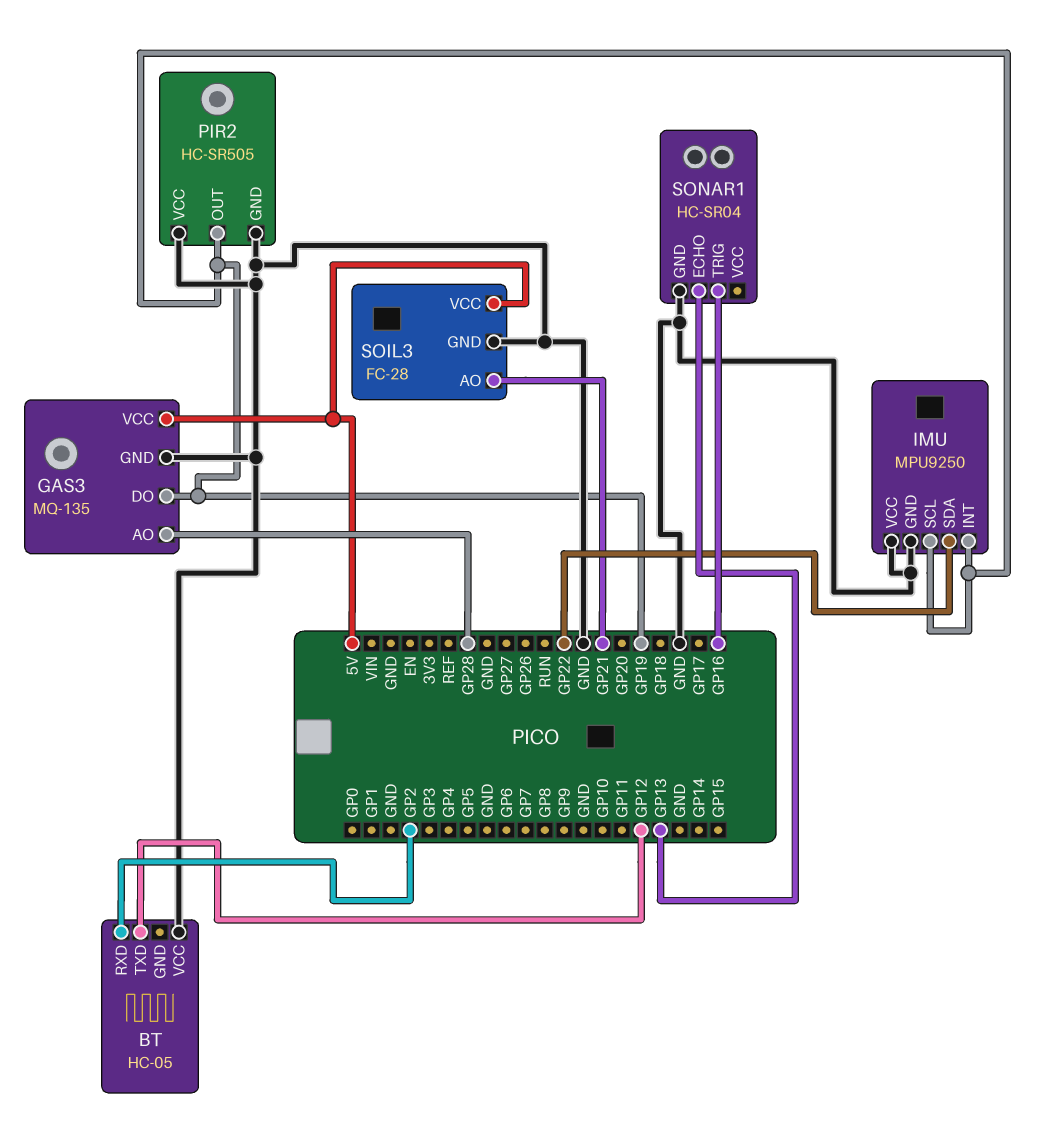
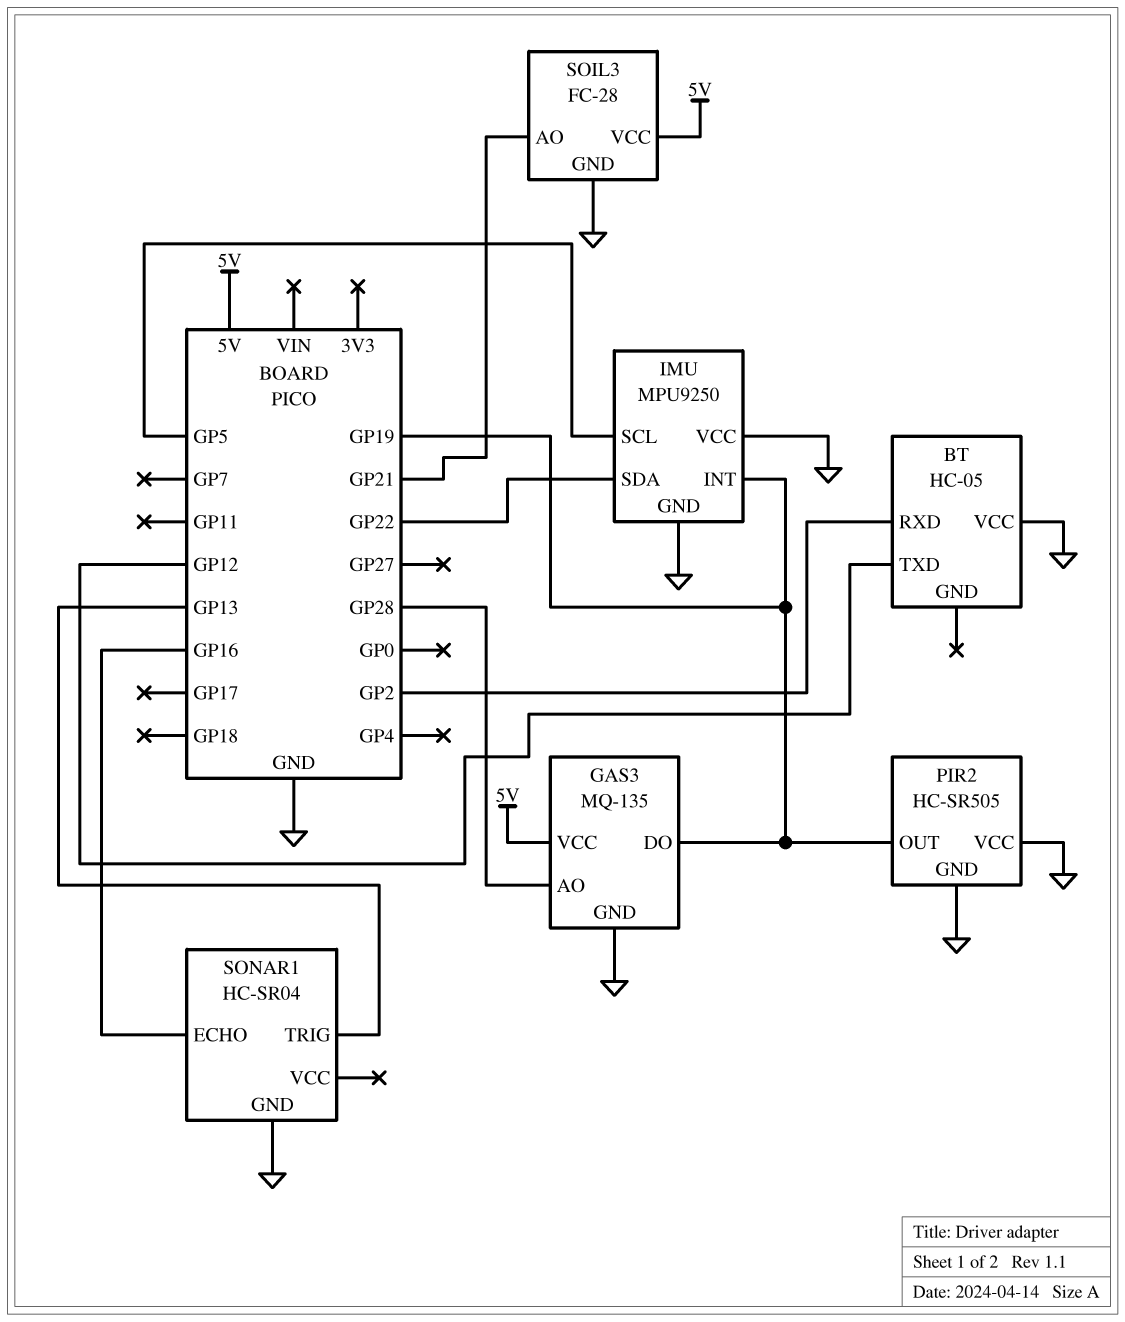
IMU pin SCL: GP19 -> GP5
SONAR1 pin ECHO: GP13 -> GP16
SONAR1 pin TRIG: GP16 -> GP13

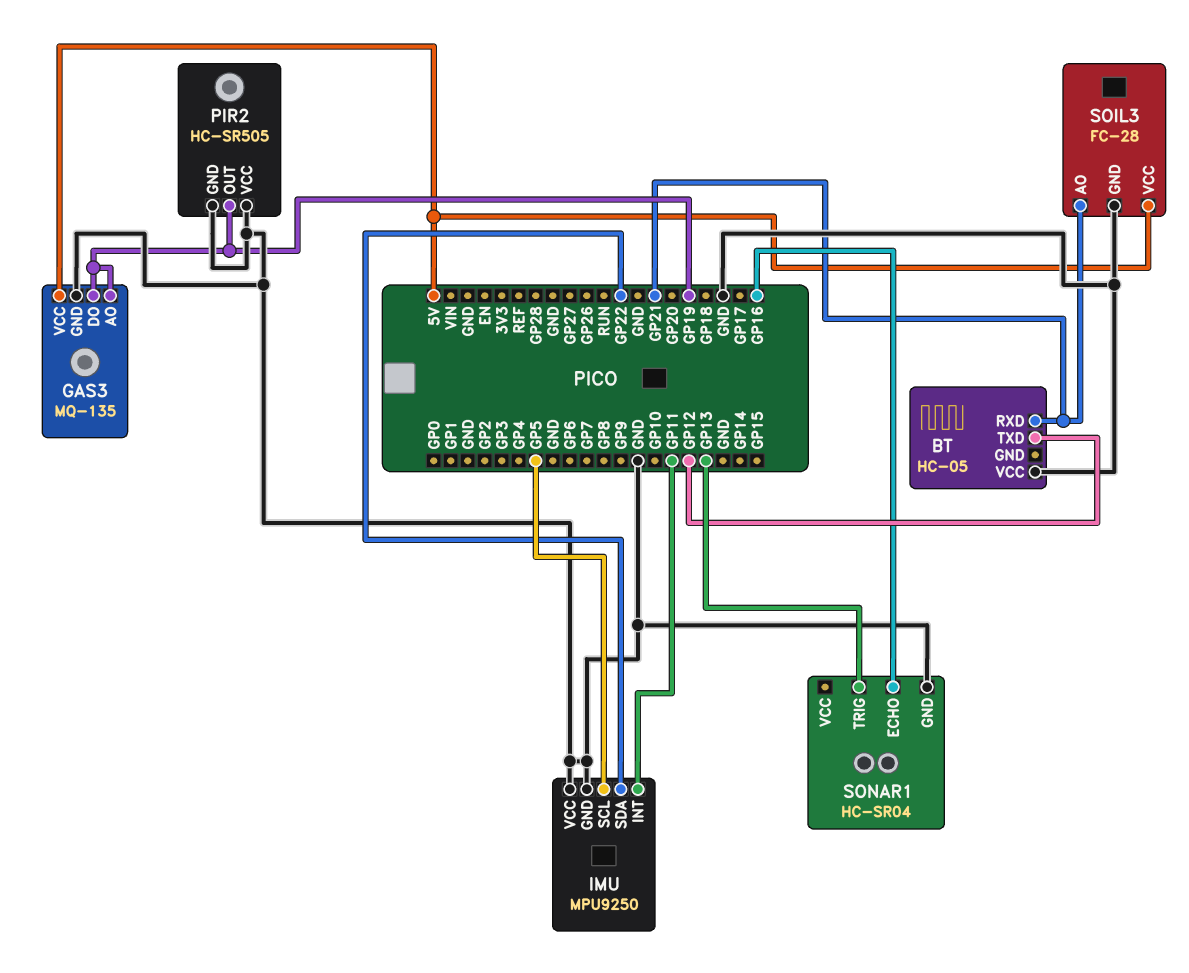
BT pin RXD: GP2 -> GP21
GAS3 pin AO: GP28 -> GP19
IMU pin INT: GP19 -> GP11

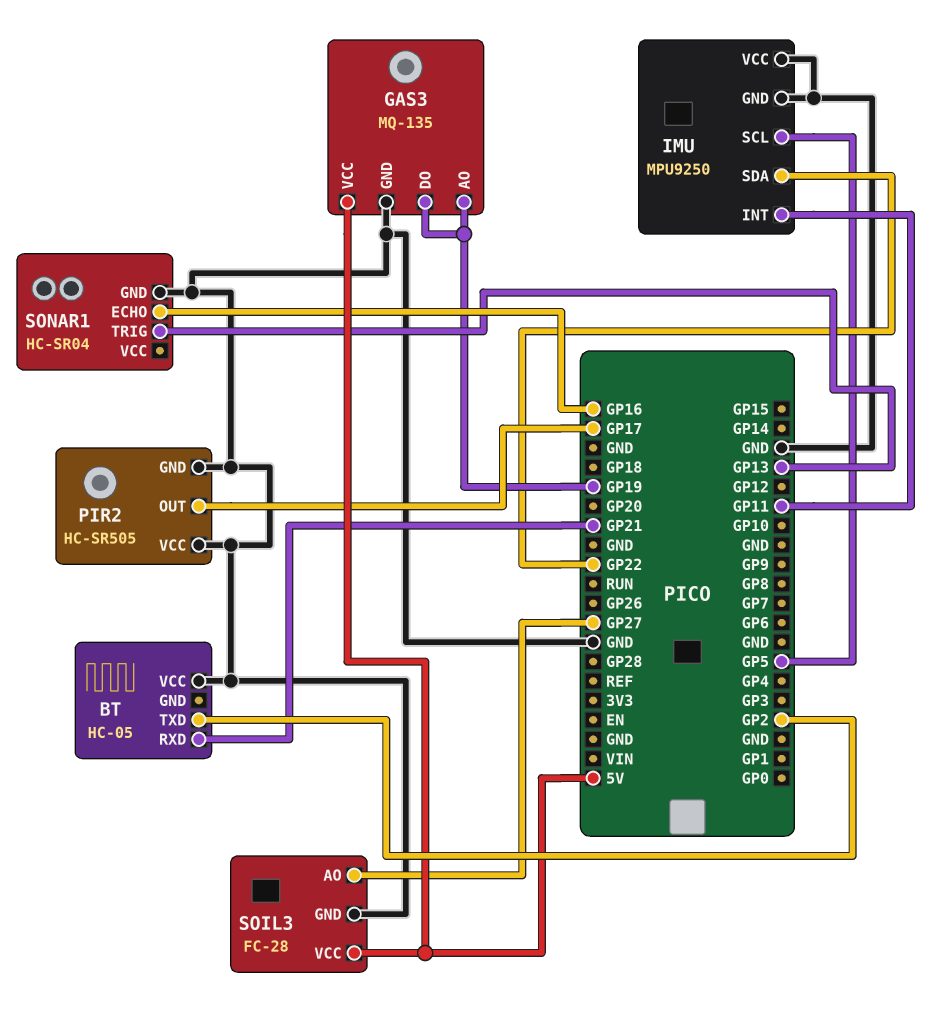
BT pin TXD: GP12 -> GP2
PIR2 pin OUT: GP19 -> GP17
SOIL3 pin AO: GP21 -> GP27

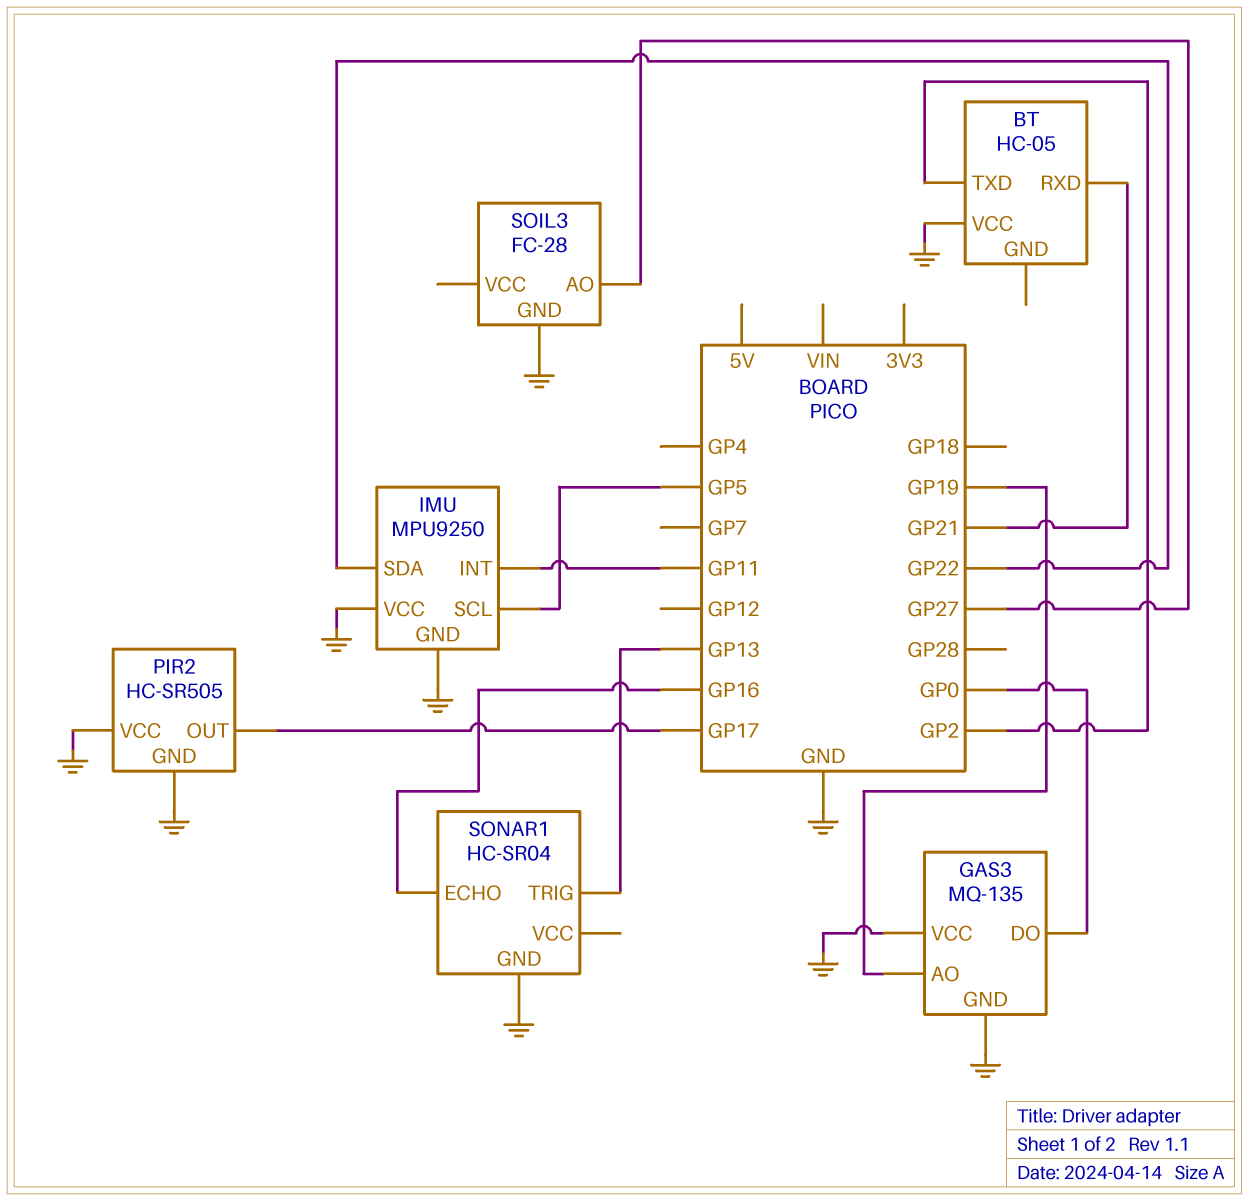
GAS3 pin DO: GP19 -> GP0
GAS3 pin VCC: 5V -> GND
SOIL3 pin VCC: 5V -> none

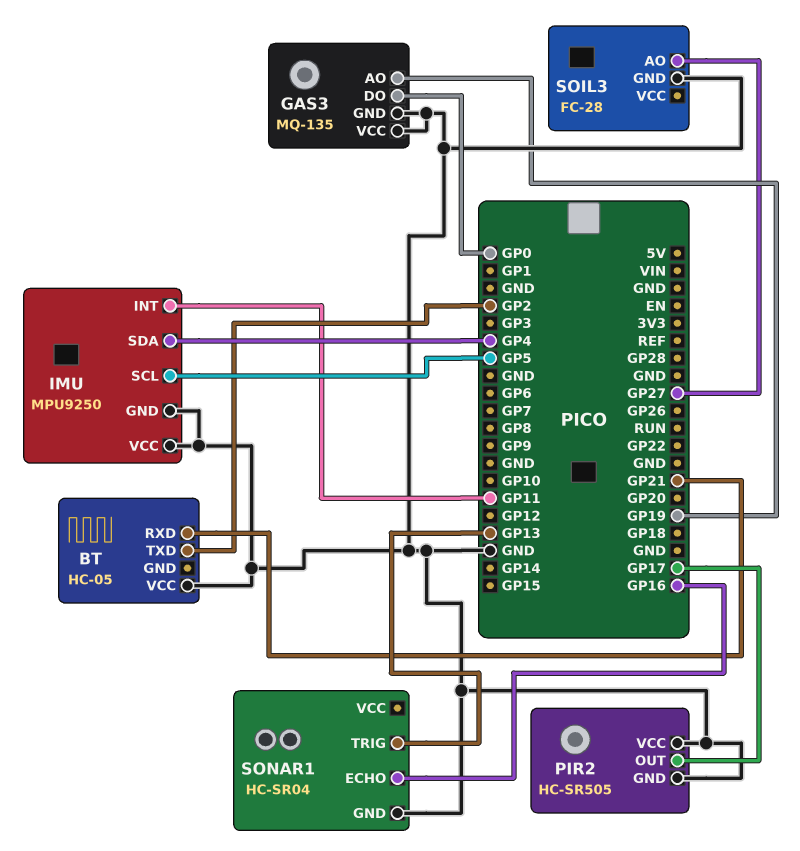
IMU pin SDA: GP22 -> GP4

